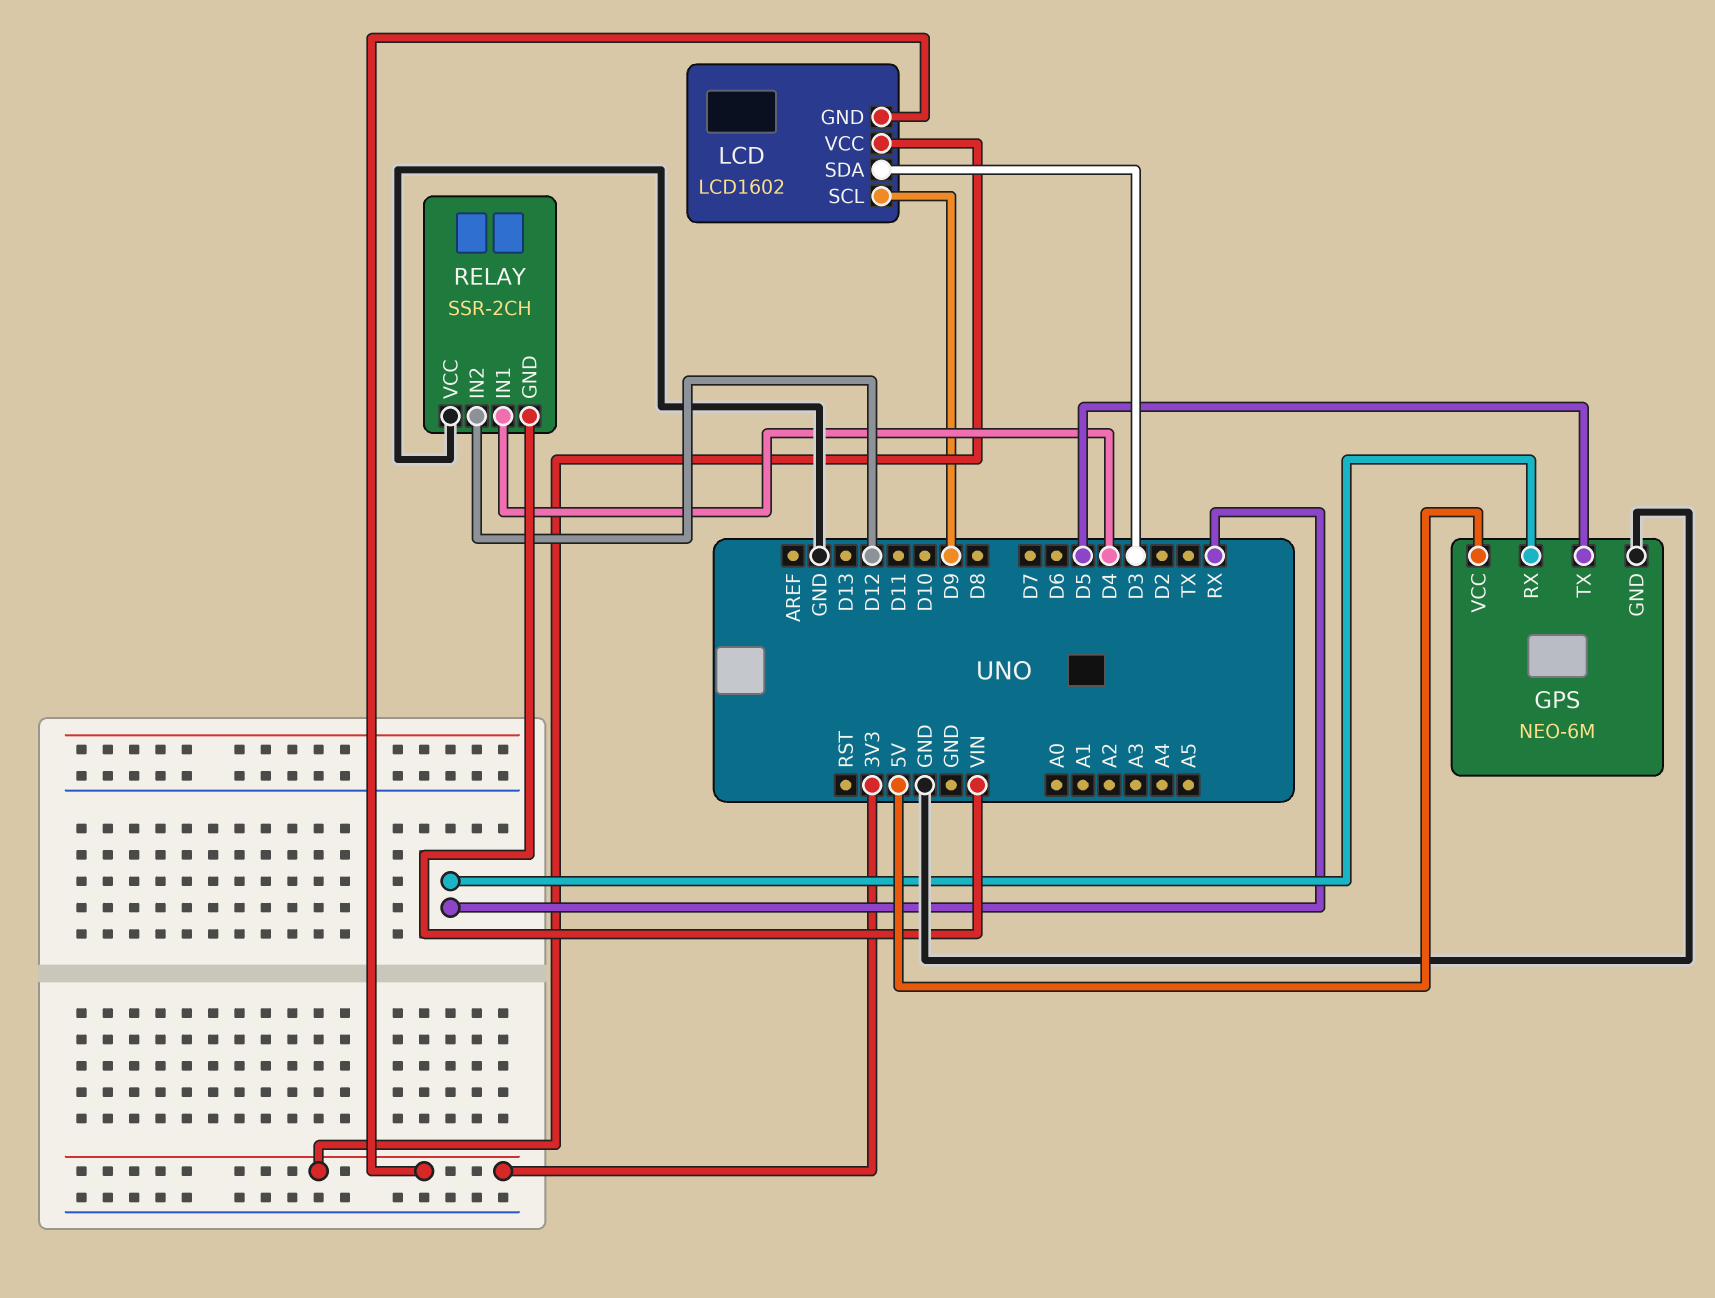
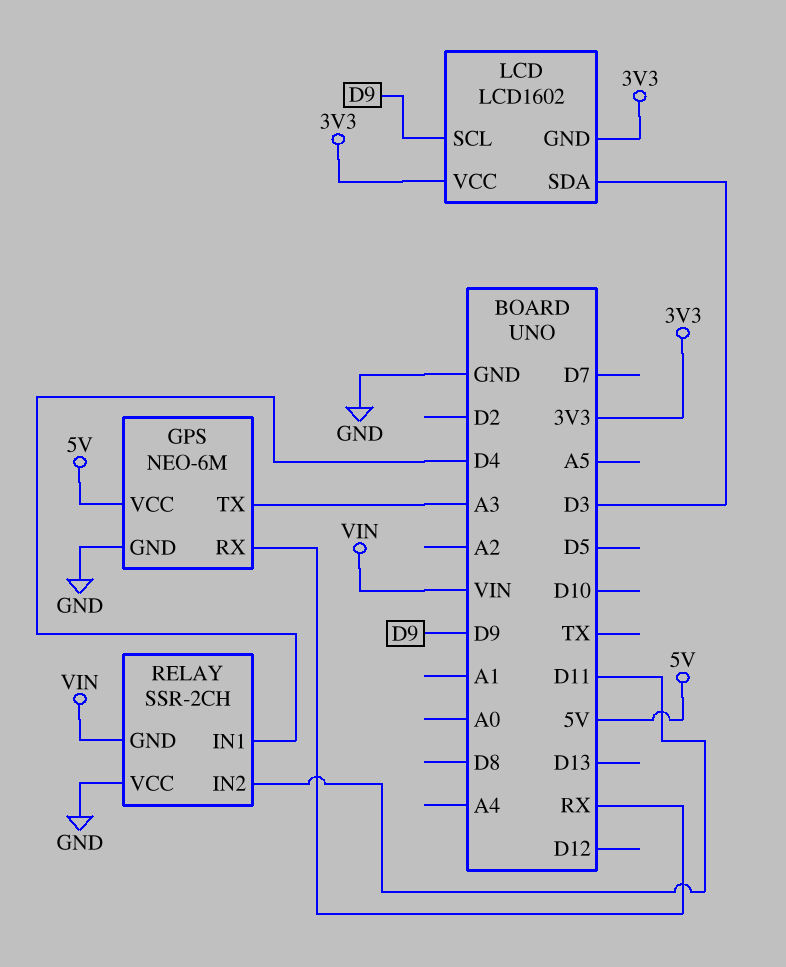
GPS pin TX: D5 -> A3
RELAY pin IN2: D12 -> D11

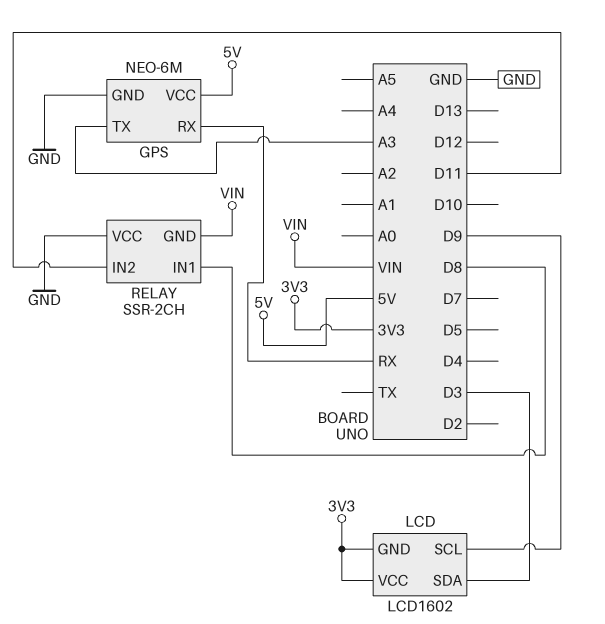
RELAY pin IN1: D4 -> D8

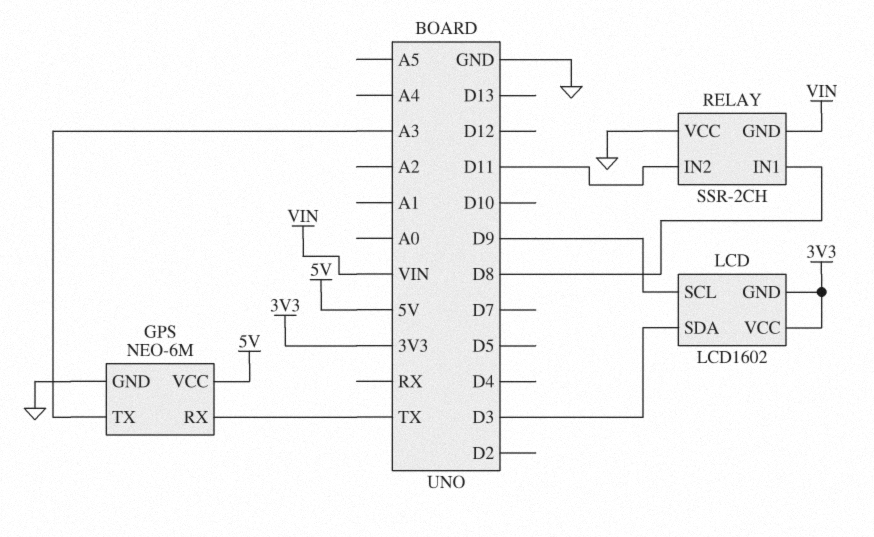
GPS pin RX: RX -> TX

